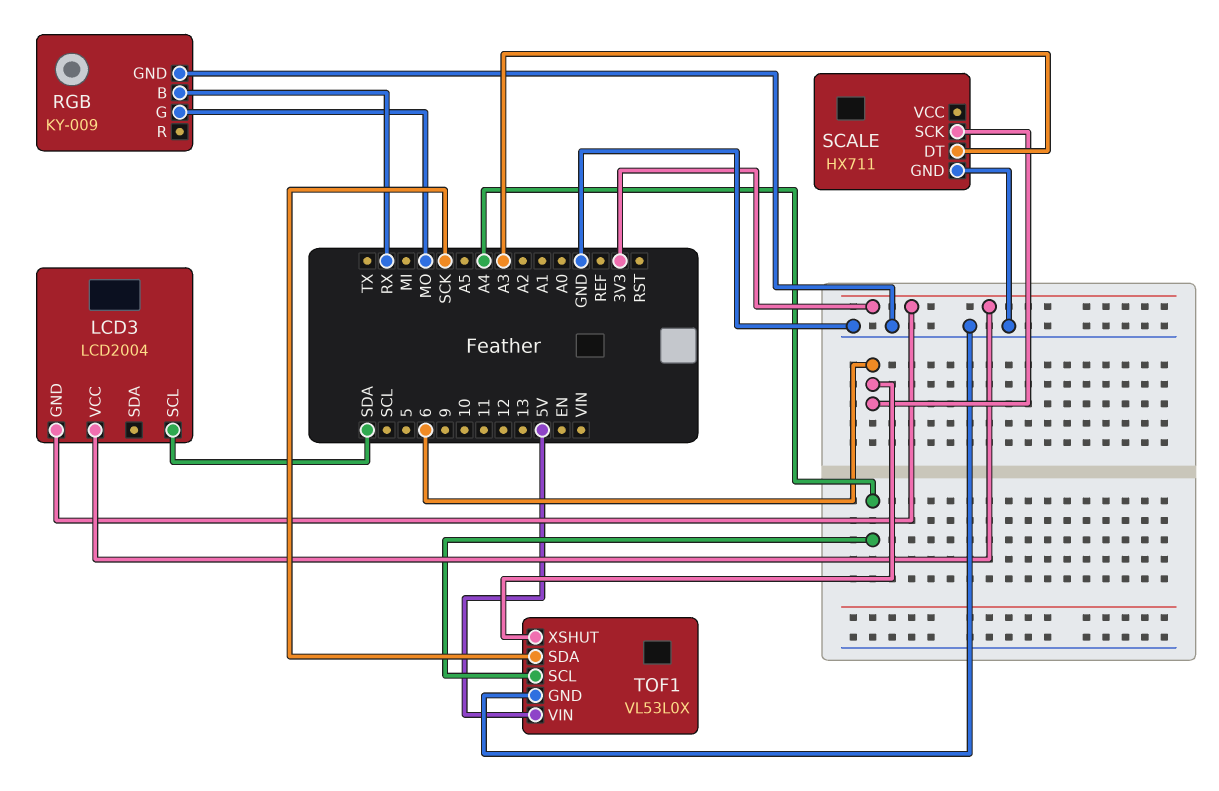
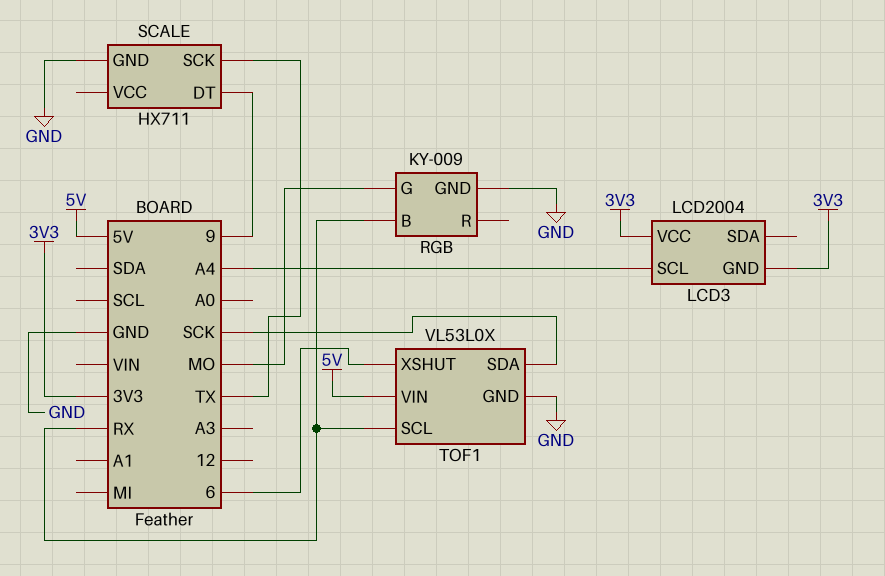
LCD3 pin SCL: SDA -> A4
SCALE pin DT: A3 -> 9
SCALE pin SCK: 6 -> TX
TOF1 pin SCL: A4 -> RX

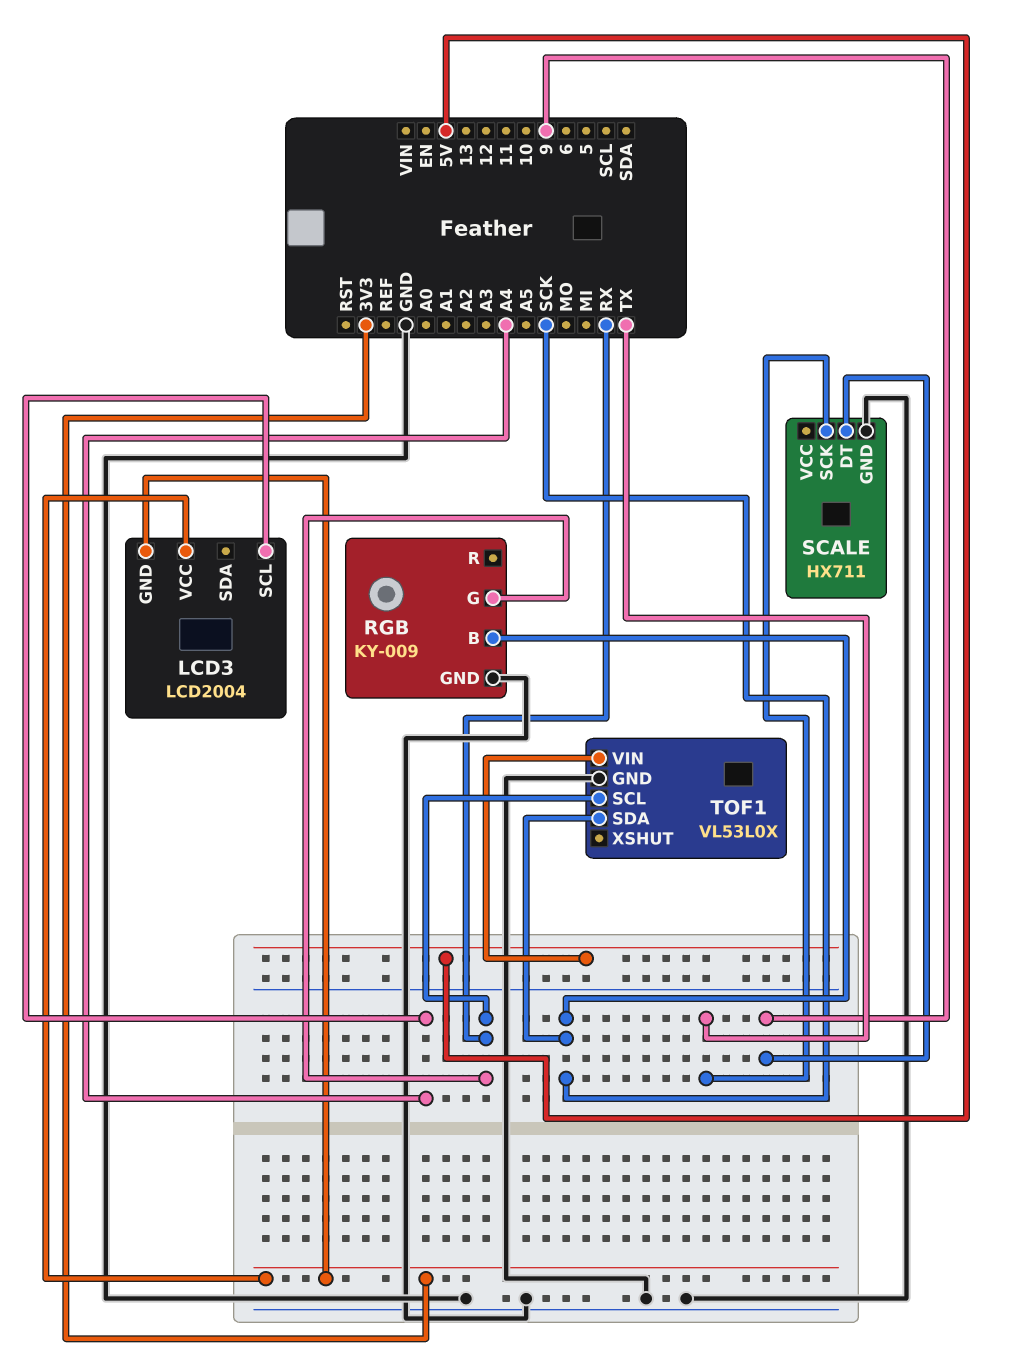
RGB pin B: RX -> SCK
RGB pin G: MO -> RX
TOF1 pin XSHUT: 6 -> none

